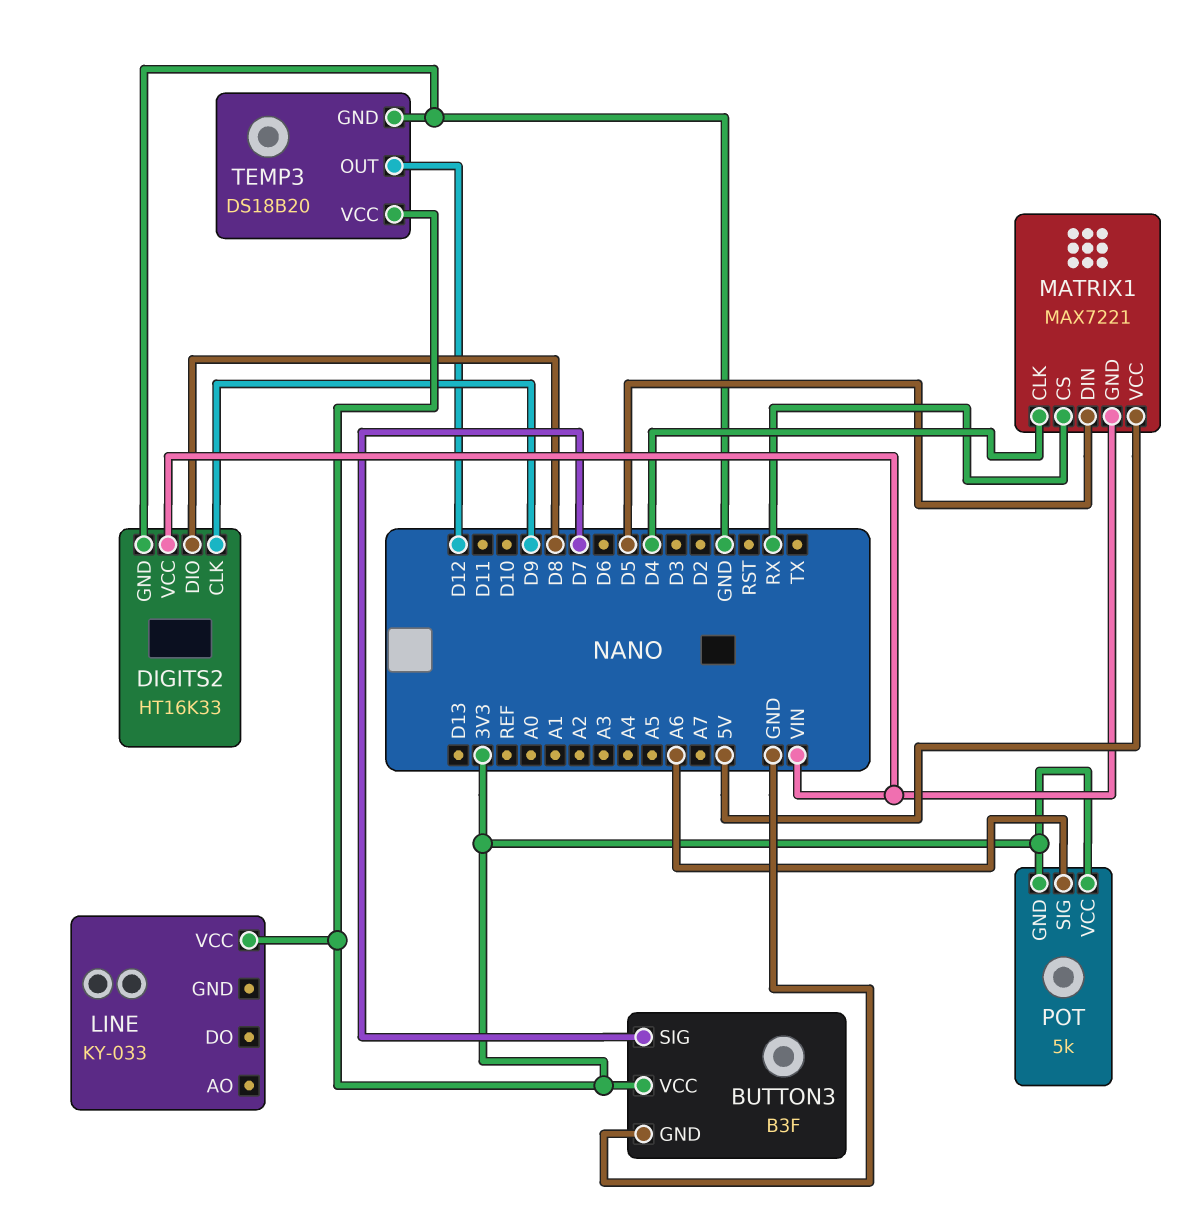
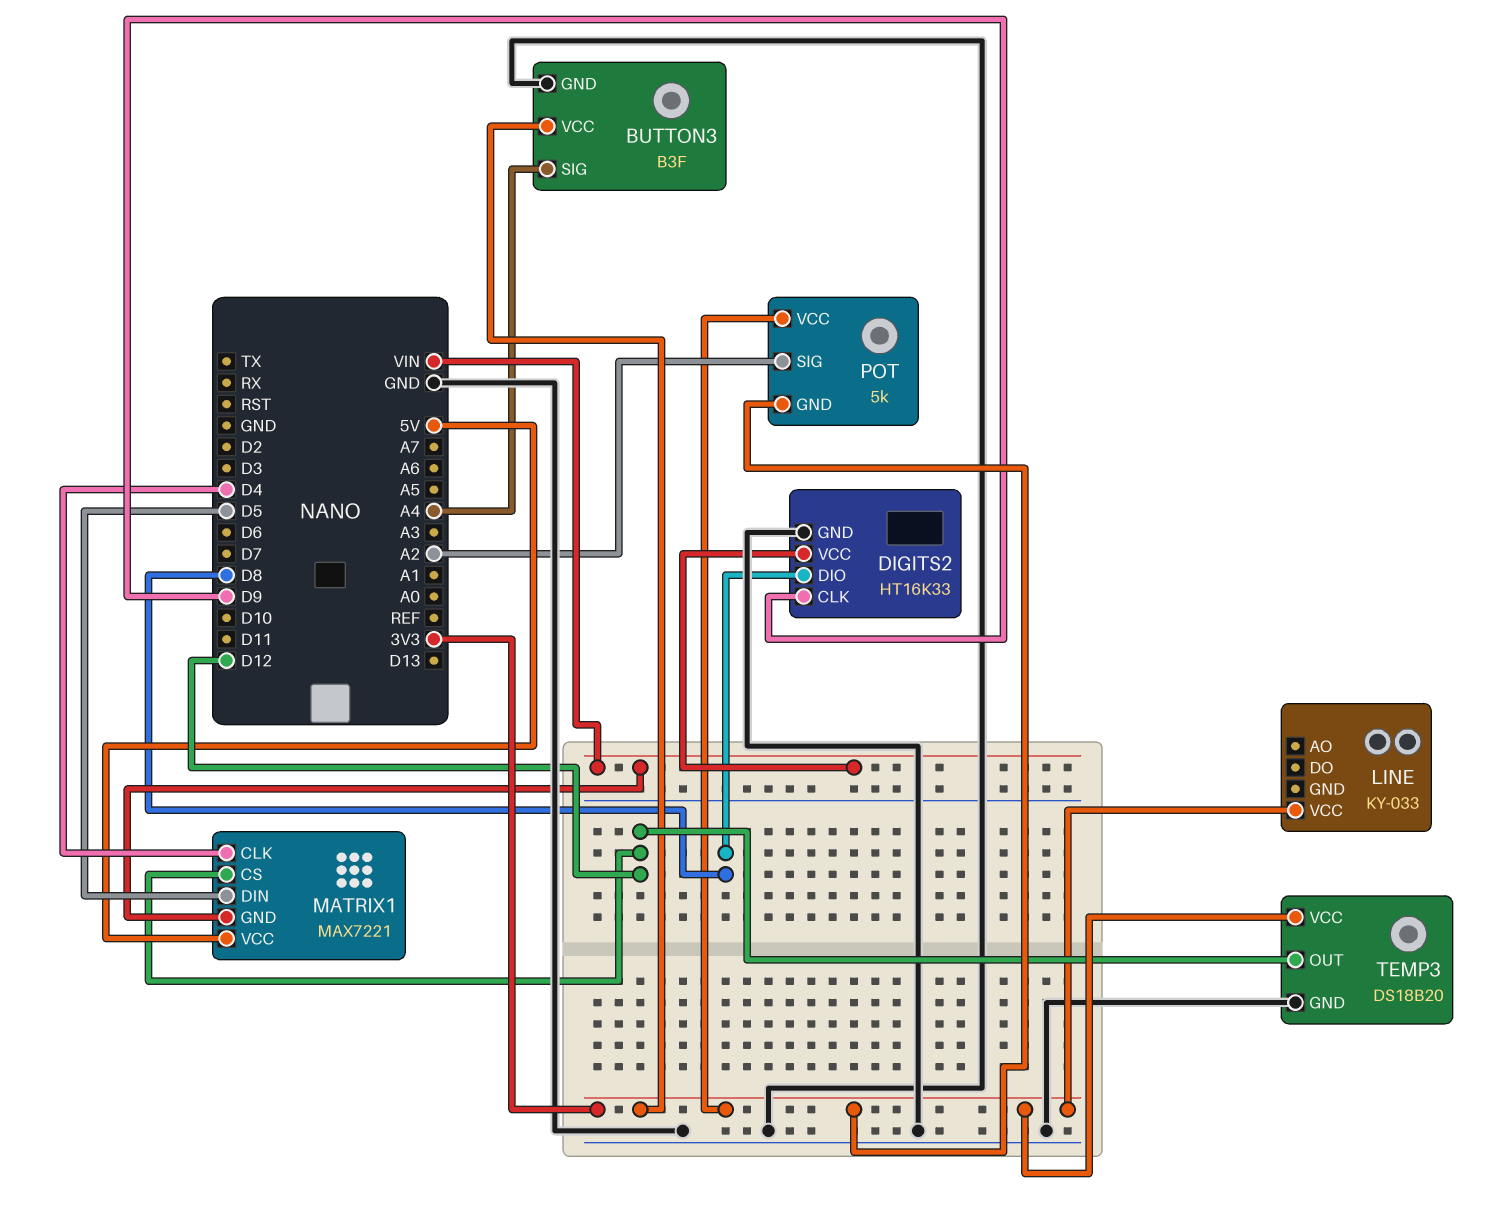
BUTTON3 pin SIG: D7 -> A4
MATRIX1 pin CS: RX -> D12
POT pin SIG: A6 -> A2

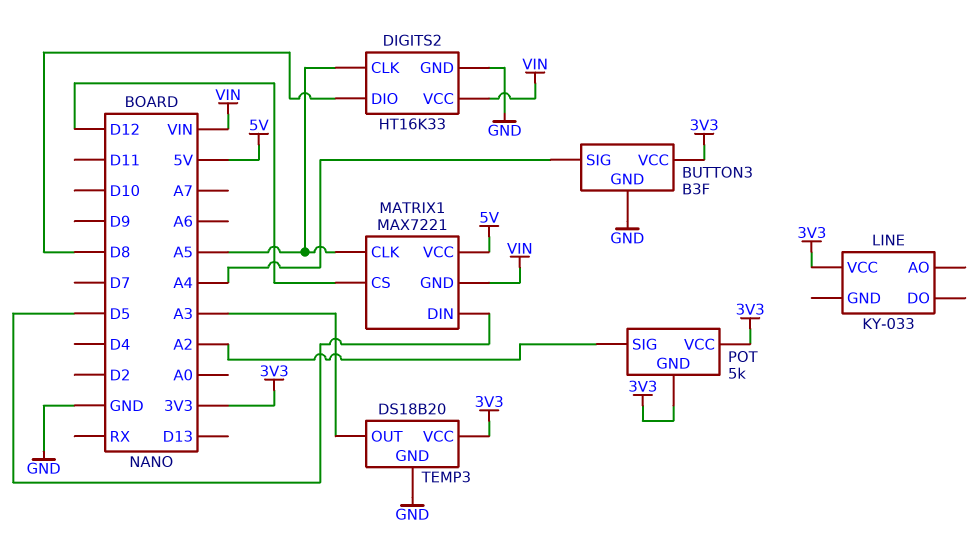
DIGITS2 pin CLK: D9 -> A5
MATRIX1 pin CLK: D4 -> A5
TEMP3 pin OUT: D12 -> A3

